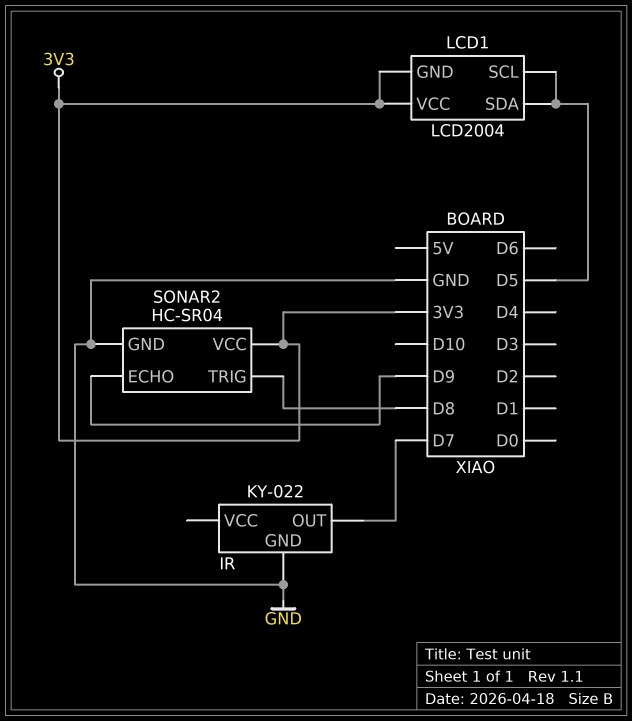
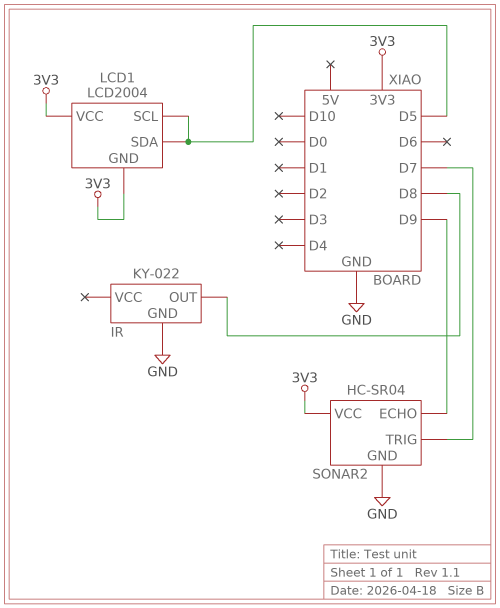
IR pin OUT: D7 -> D8
SONAR2 pin TRIG: D8 -> D7

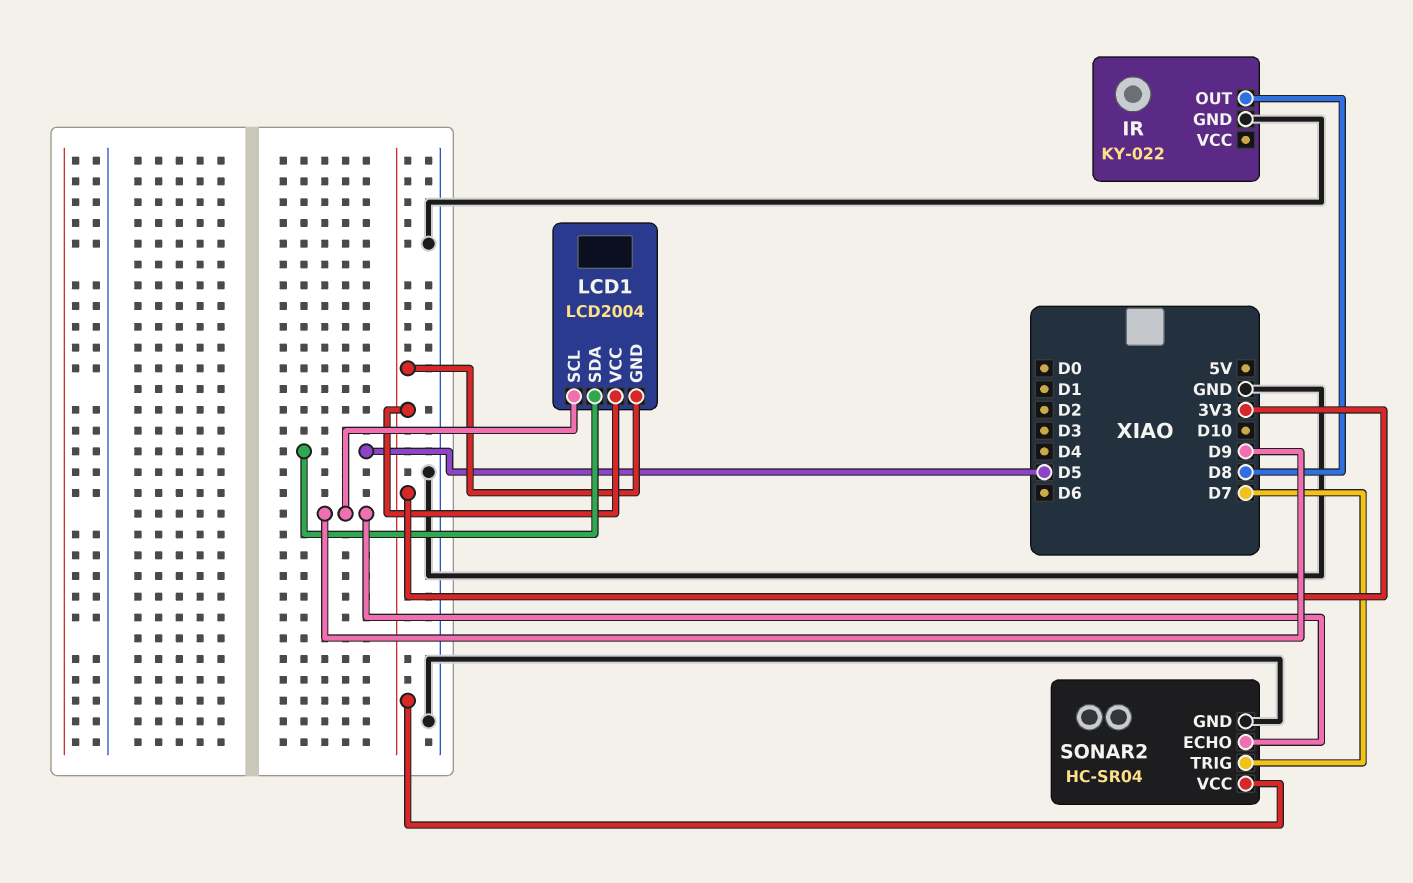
LCD1 pin SCL: D5 -> D9

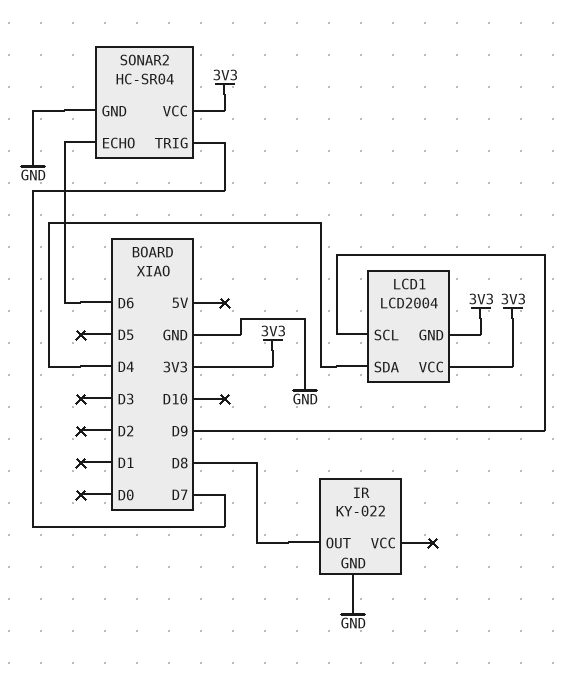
LCD1 pin SDA: D5 -> D4
SONAR2 pin ECHO: D9 -> D6

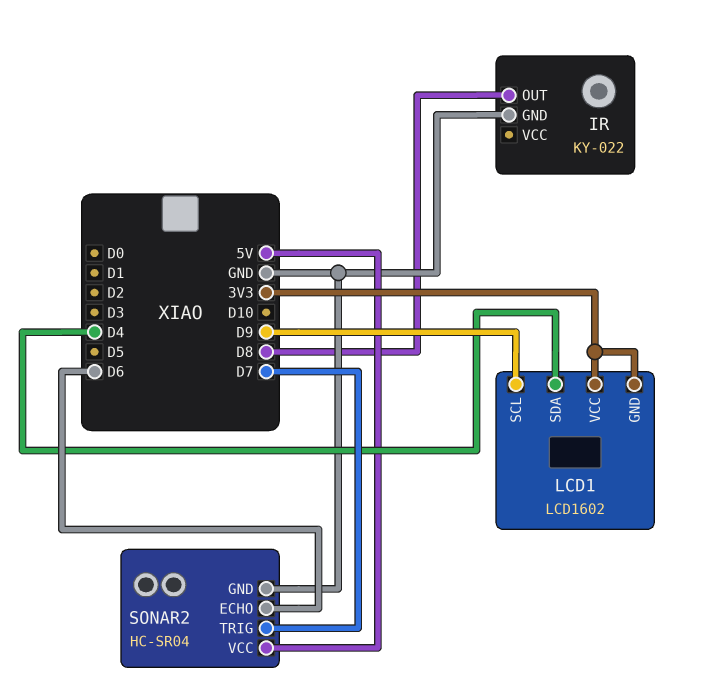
LCD1: LCD2004 -> LCD1602
SONAR2 pin VCC: 3V3 -> 5V

